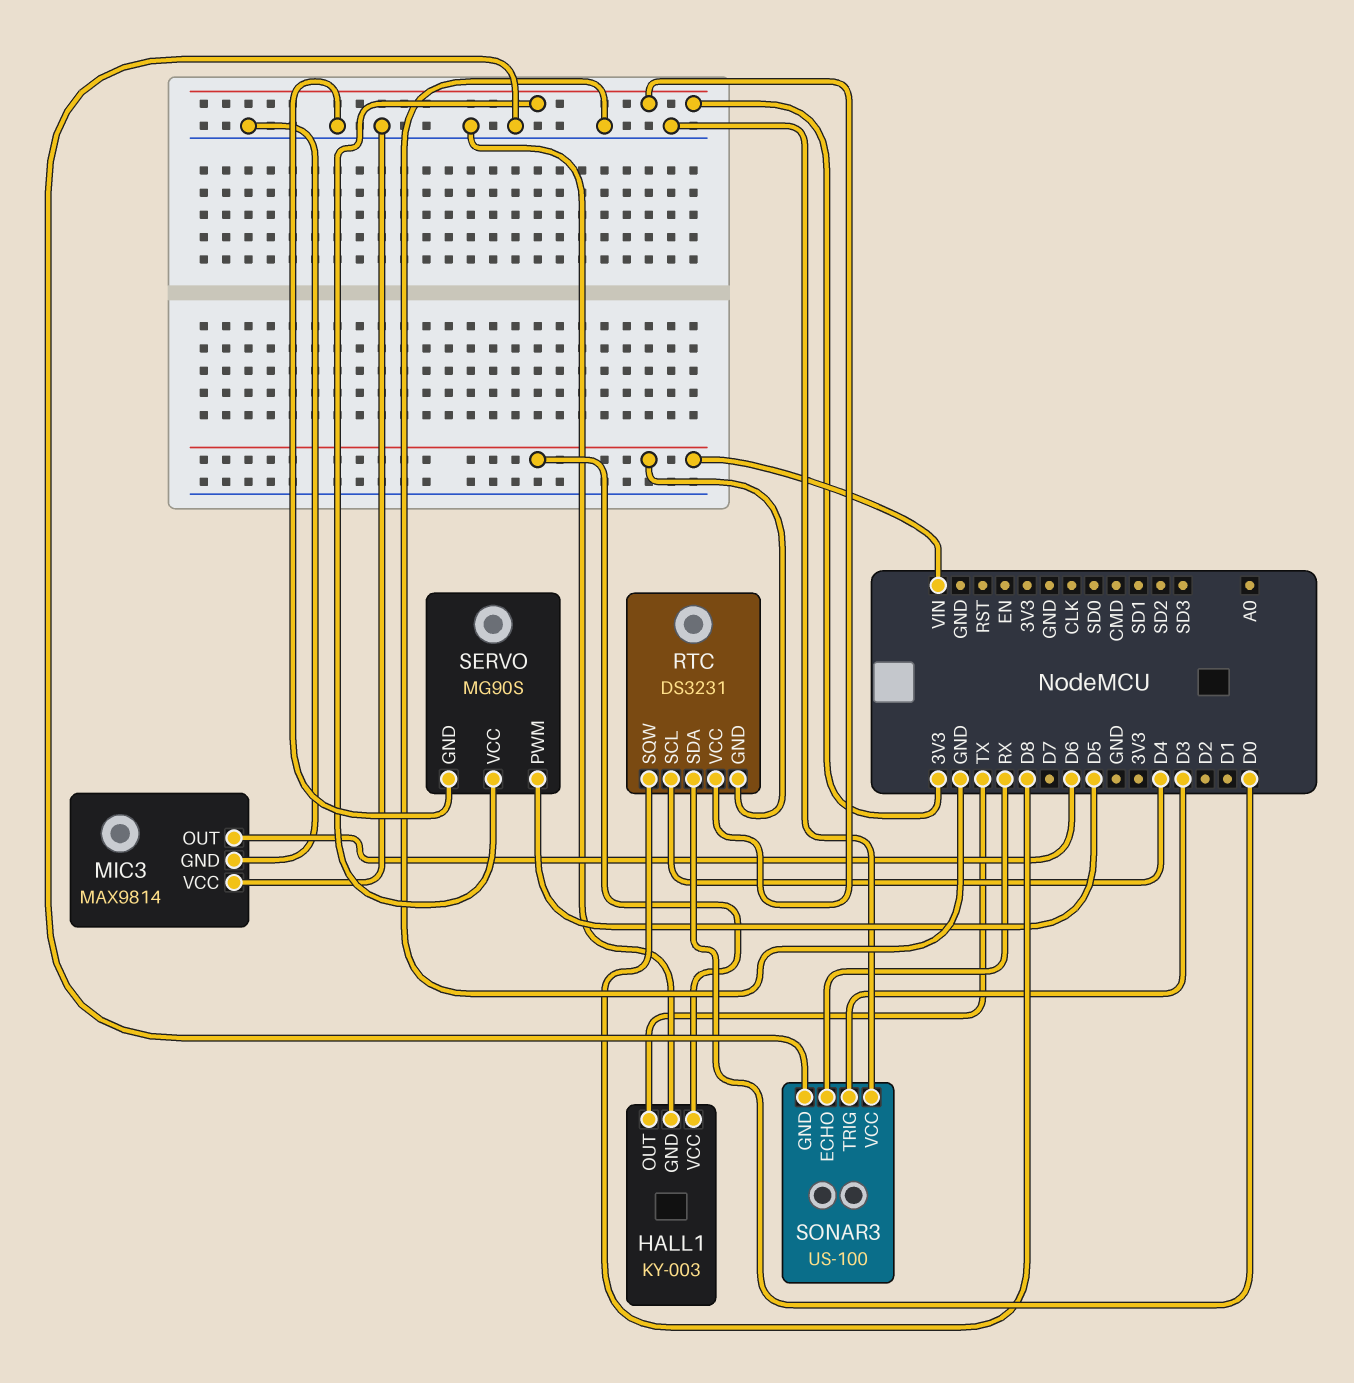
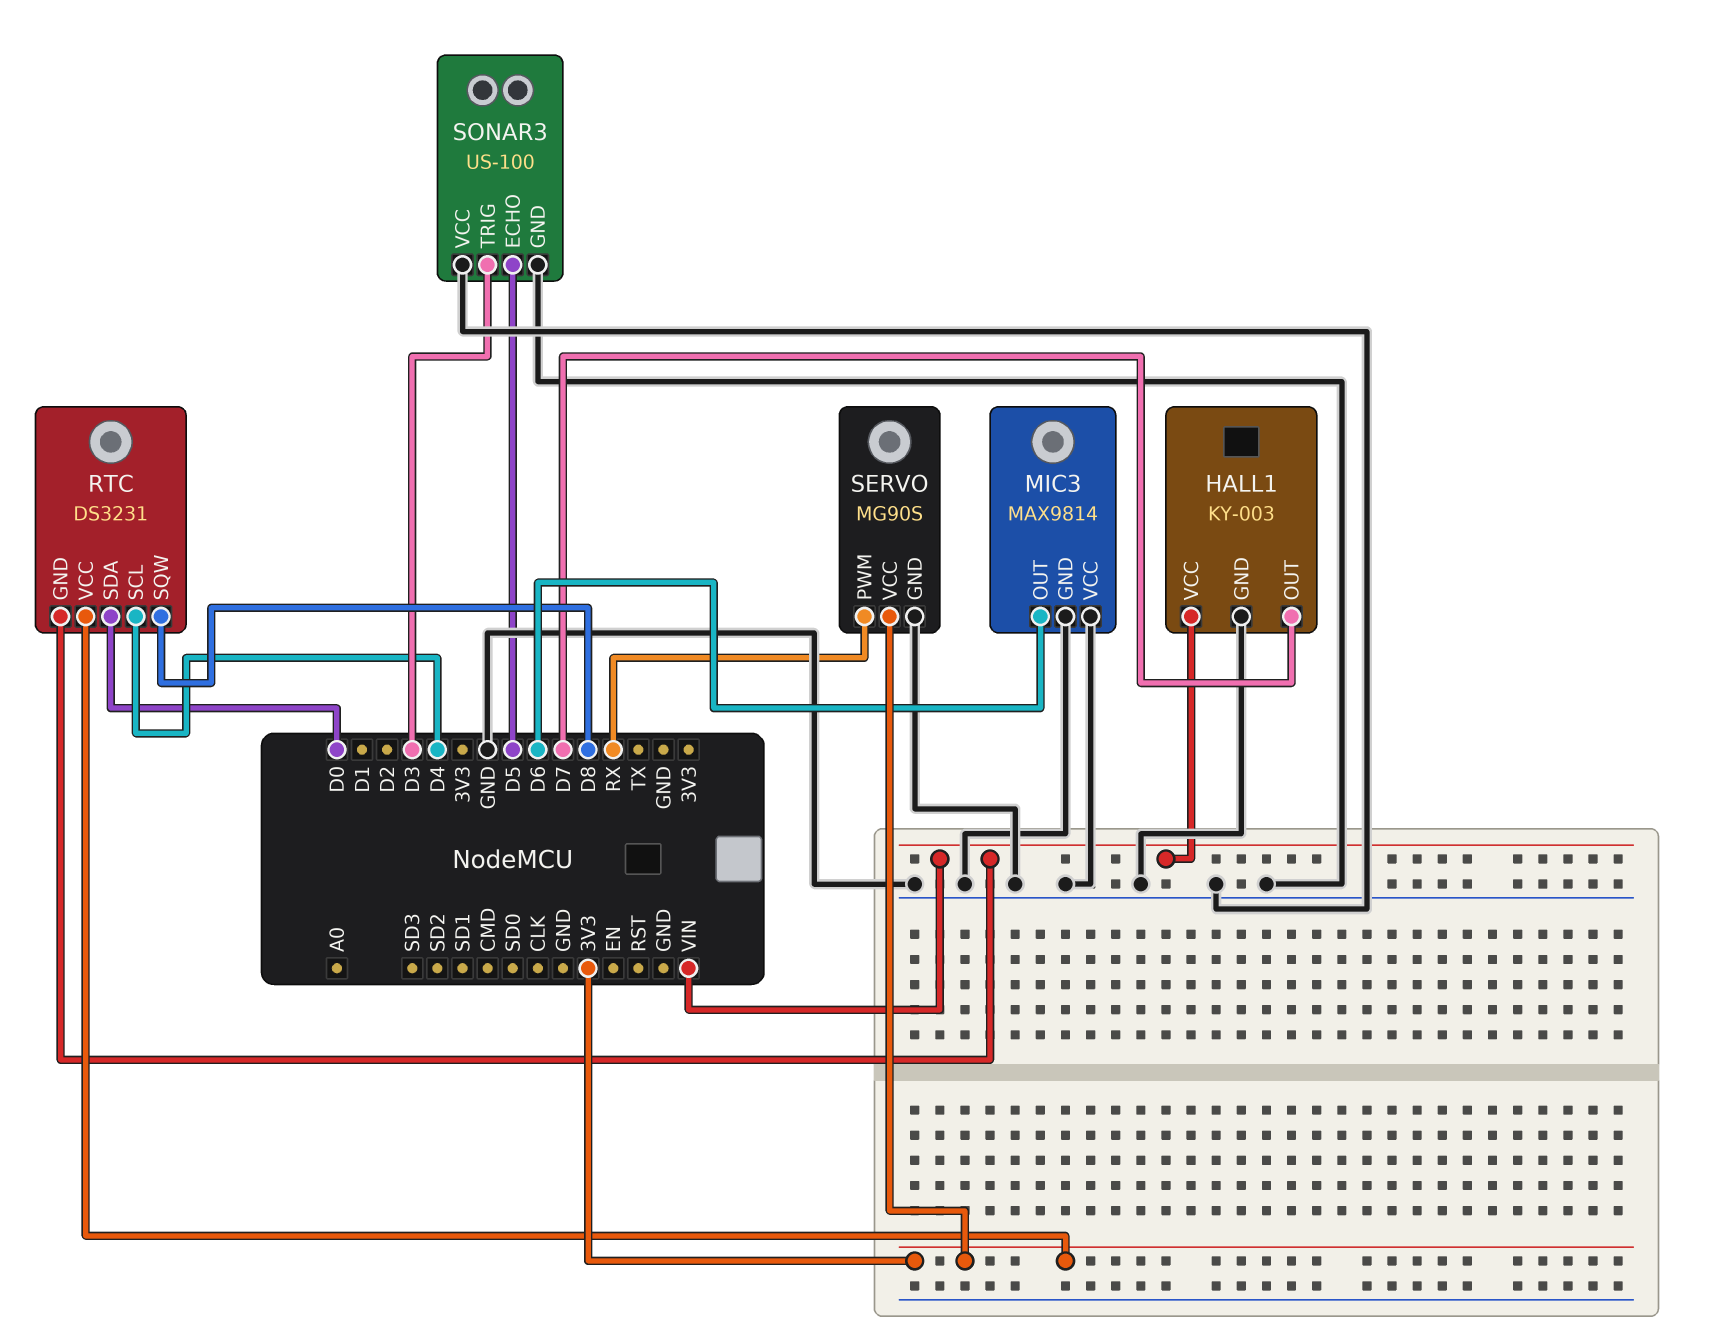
HALL1 pin OUT: TX -> D7
SERVO pin PWM: D5 -> RX
SONAR3 pin ECHO: RX -> D5

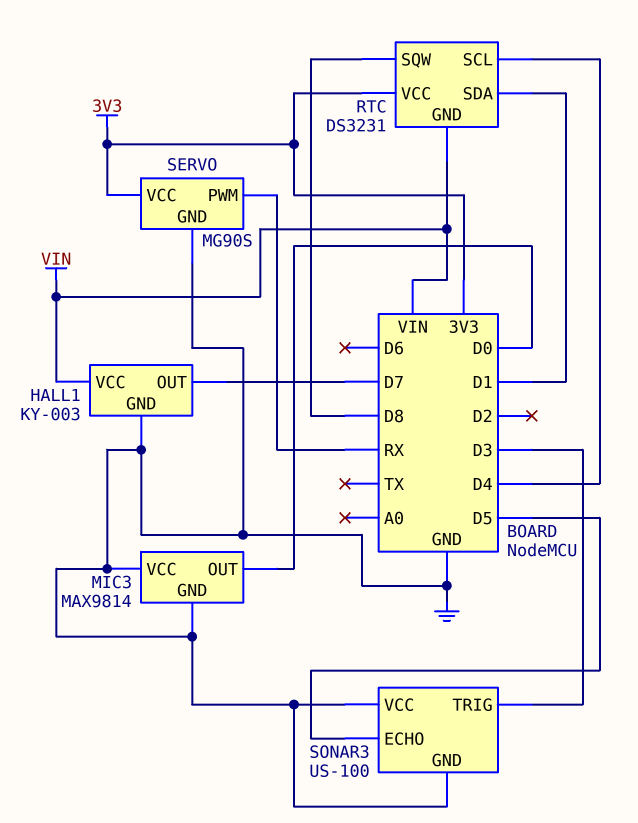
MIC3 pin OUT: D6 -> D0
RTC pin SDA: D0 -> D1

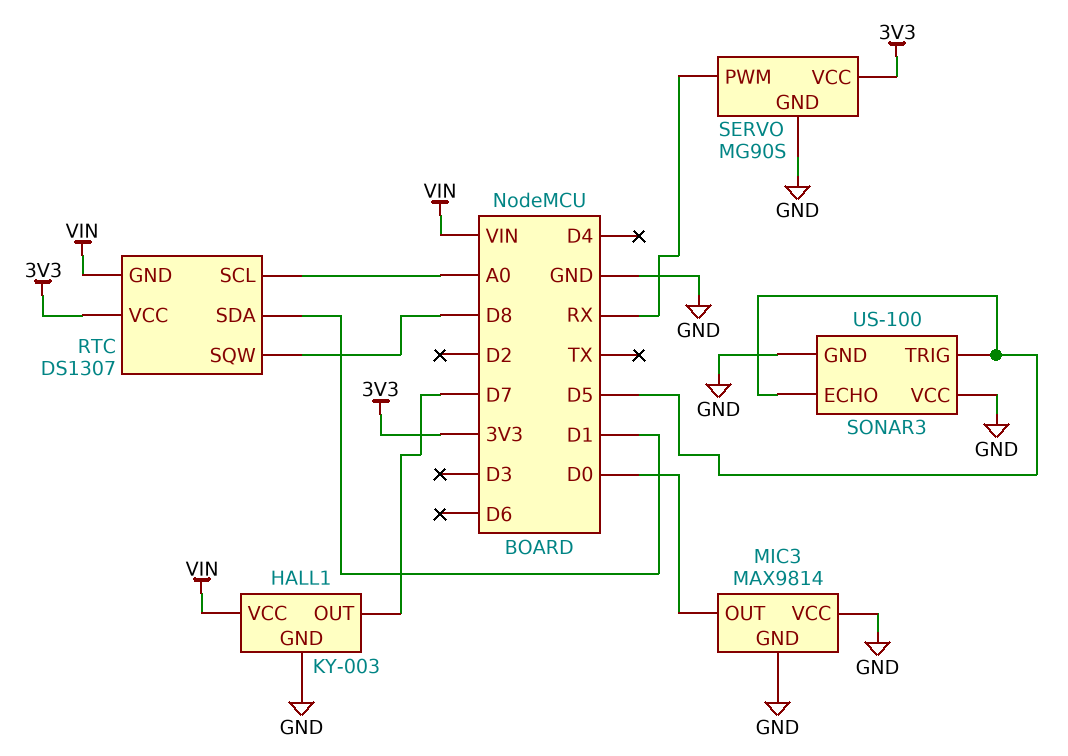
RTC: DS3231 -> DS1307
RTC pin SCL: D4 -> A0
SONAR3 pin TRIG: D3 -> D5

